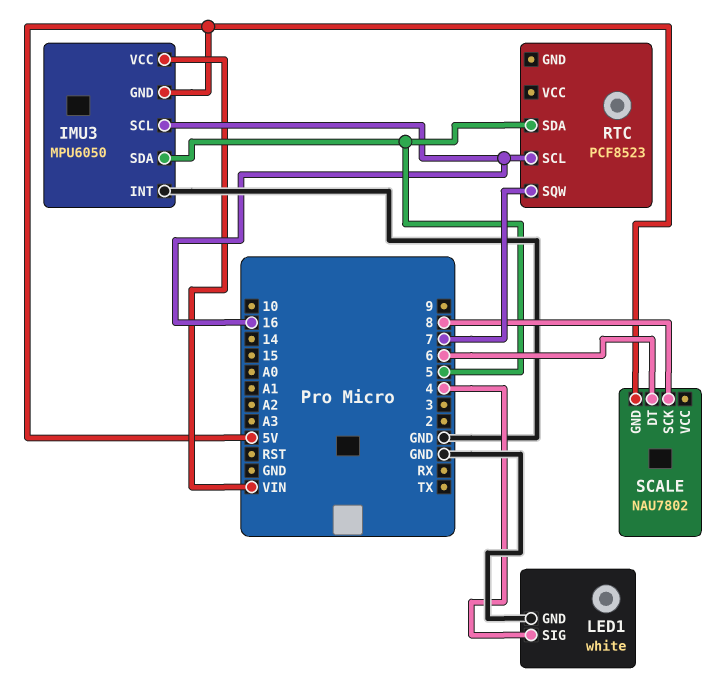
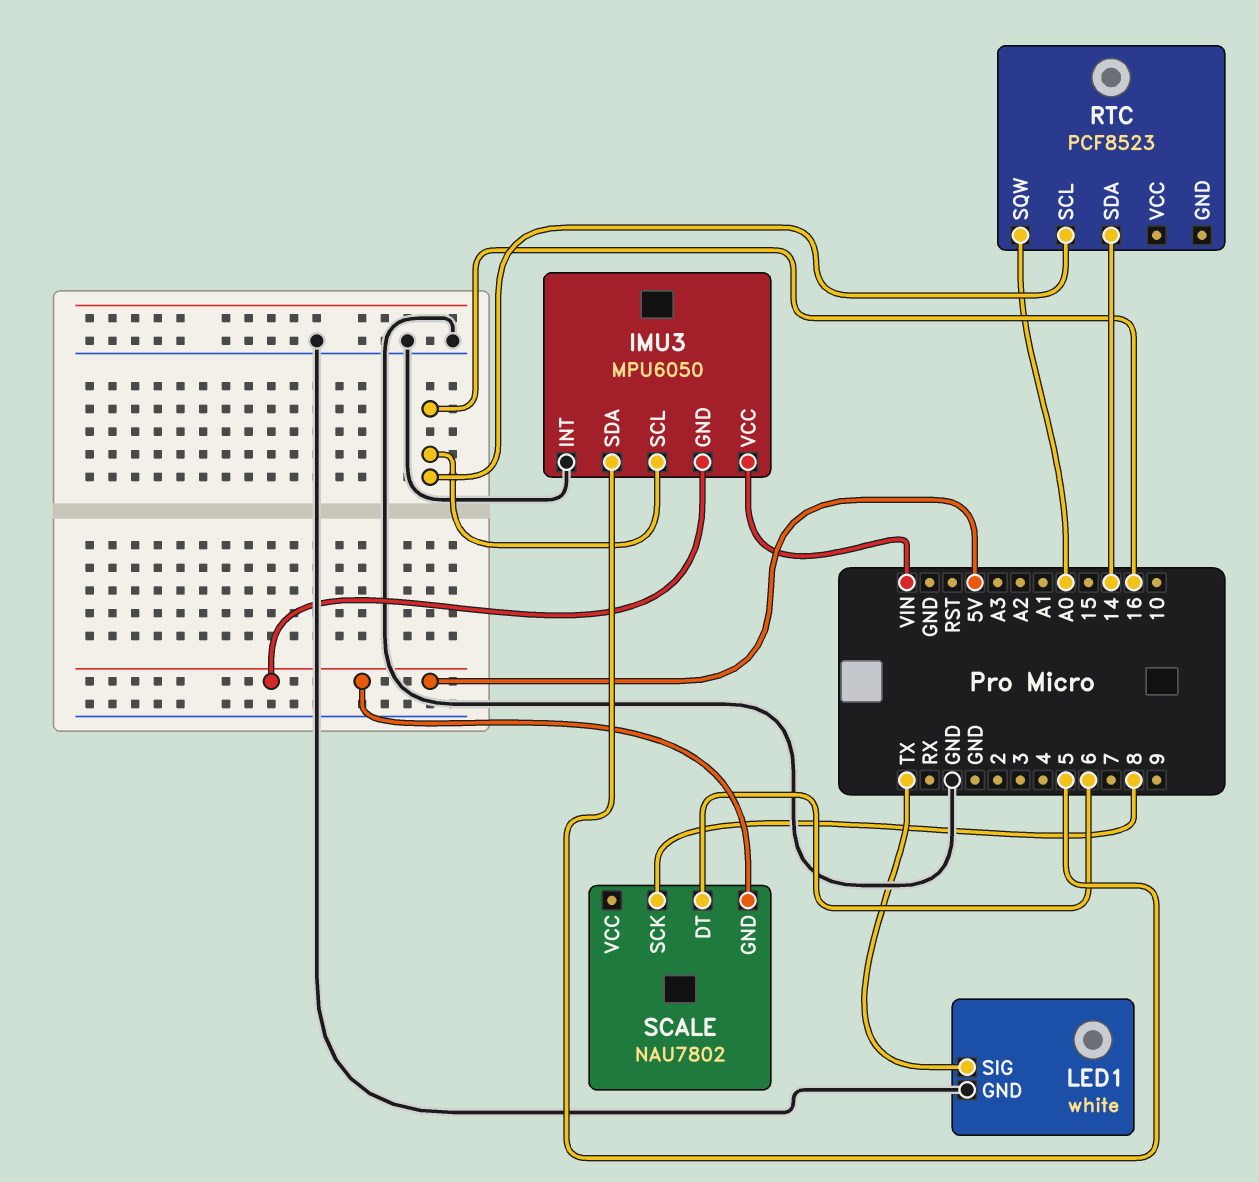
LED1 pin SIG: 4 -> TX
RTC pin SDA: 5 -> 14
RTC pin SQW: 7 -> A0

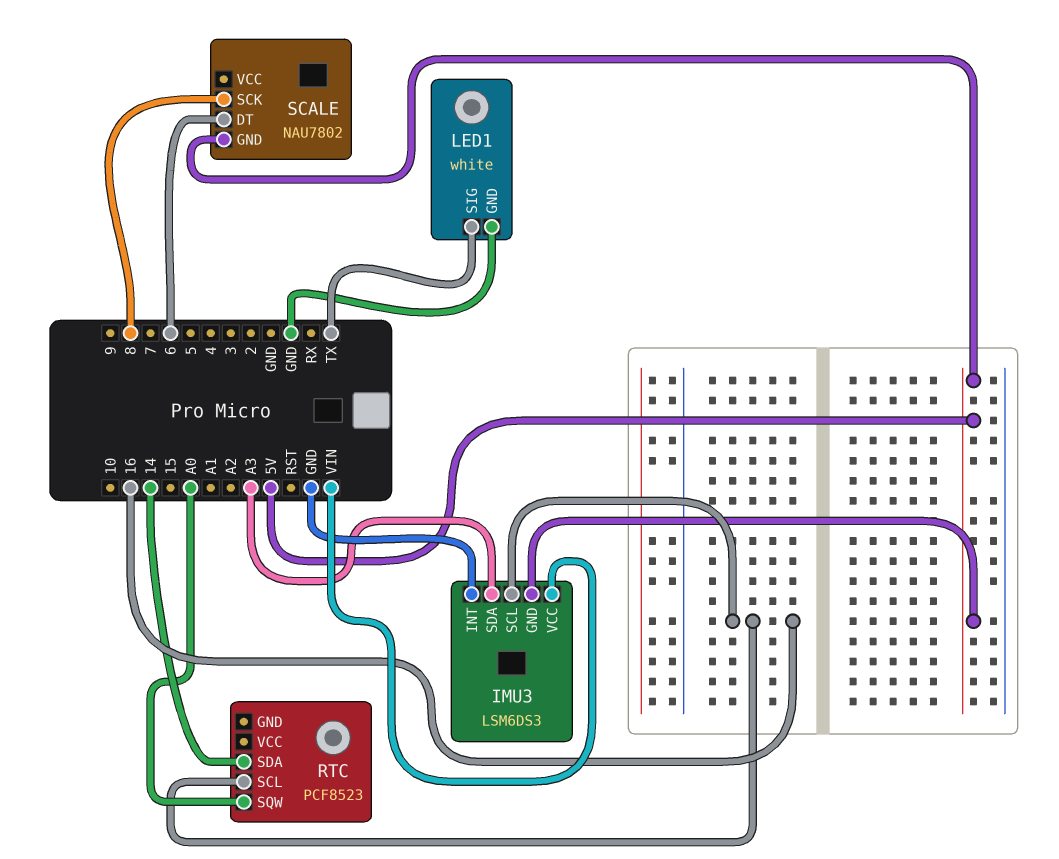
IMU3: MPU6050 -> LSM6DS3
IMU3 pin SDA: 5 -> A3

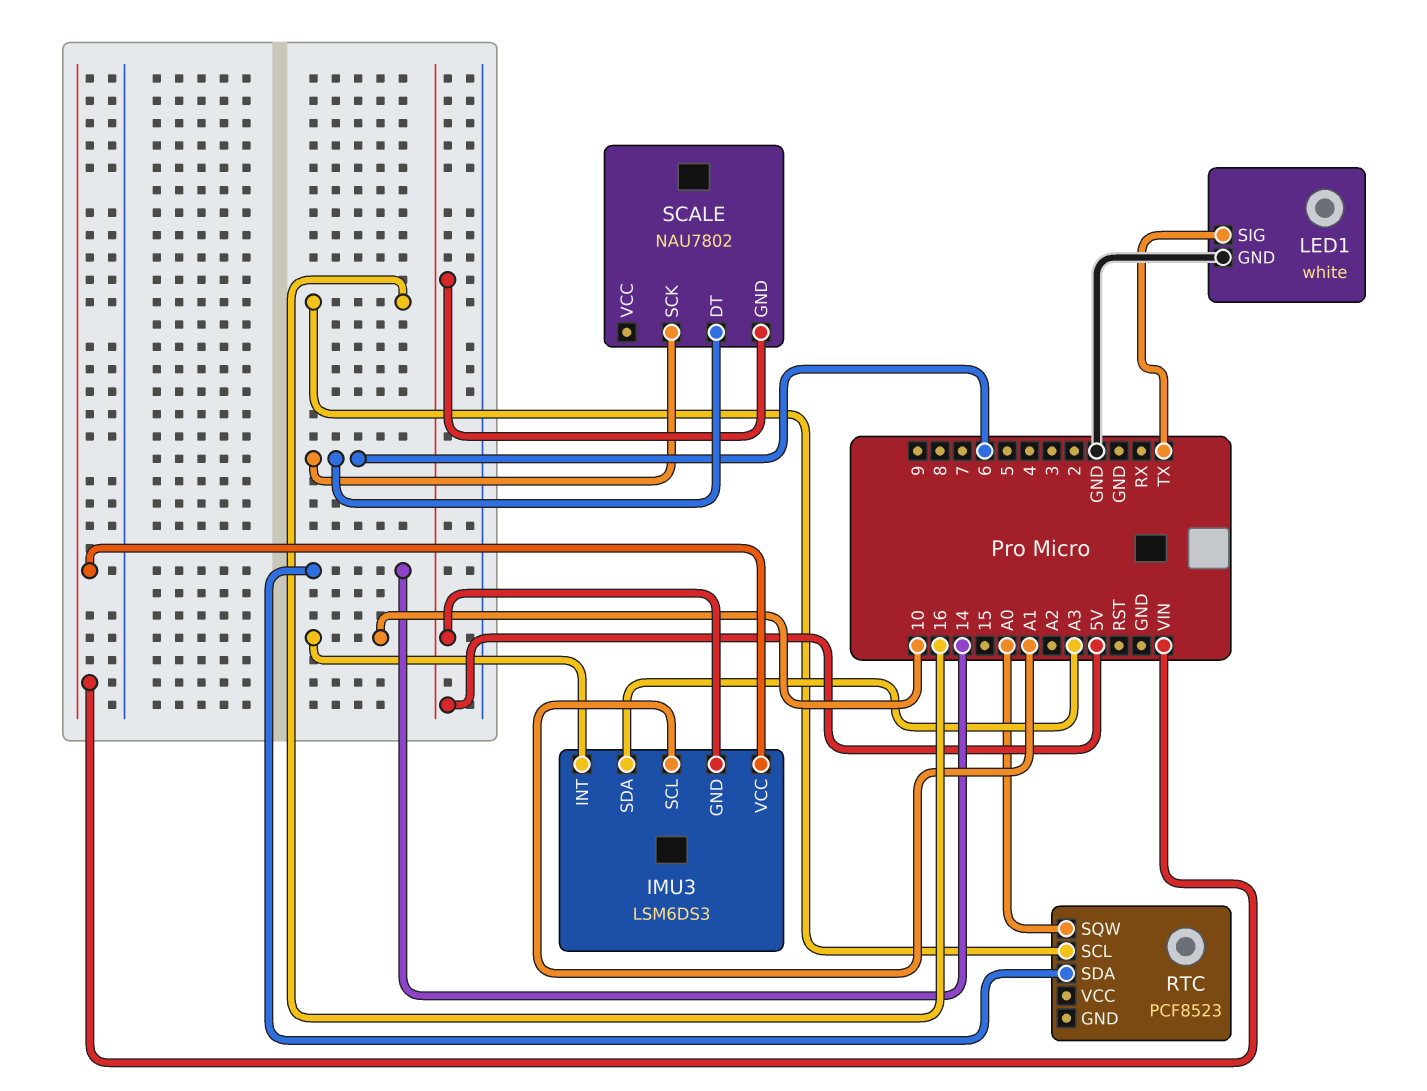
IMU3 pin INT: GND -> 10
IMU3 pin SCL: 16 -> A1
SCALE pin SCK: 8 -> 6

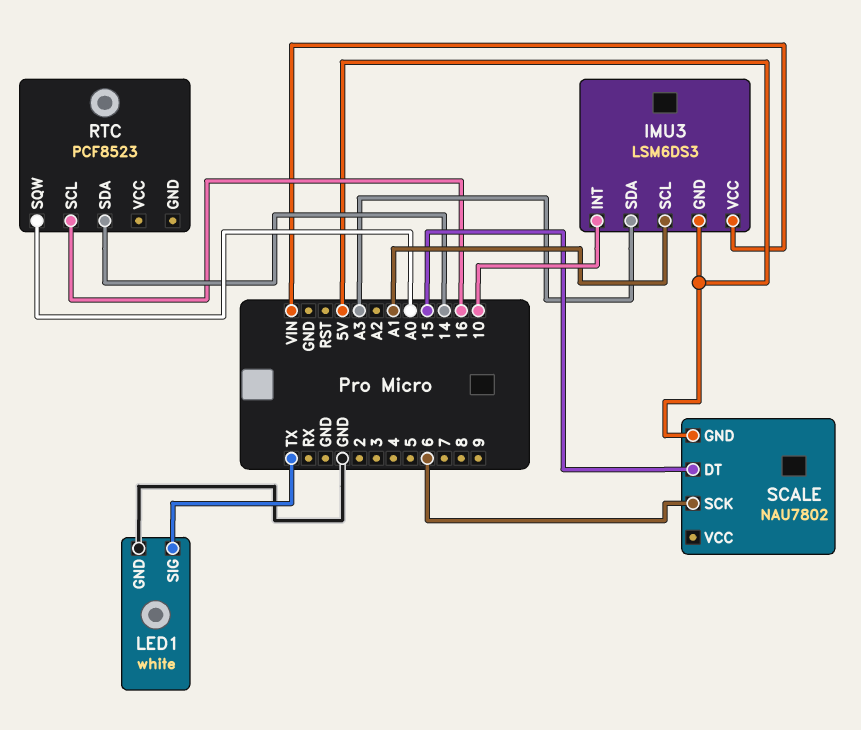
SCALE pin DT: 6 -> 15

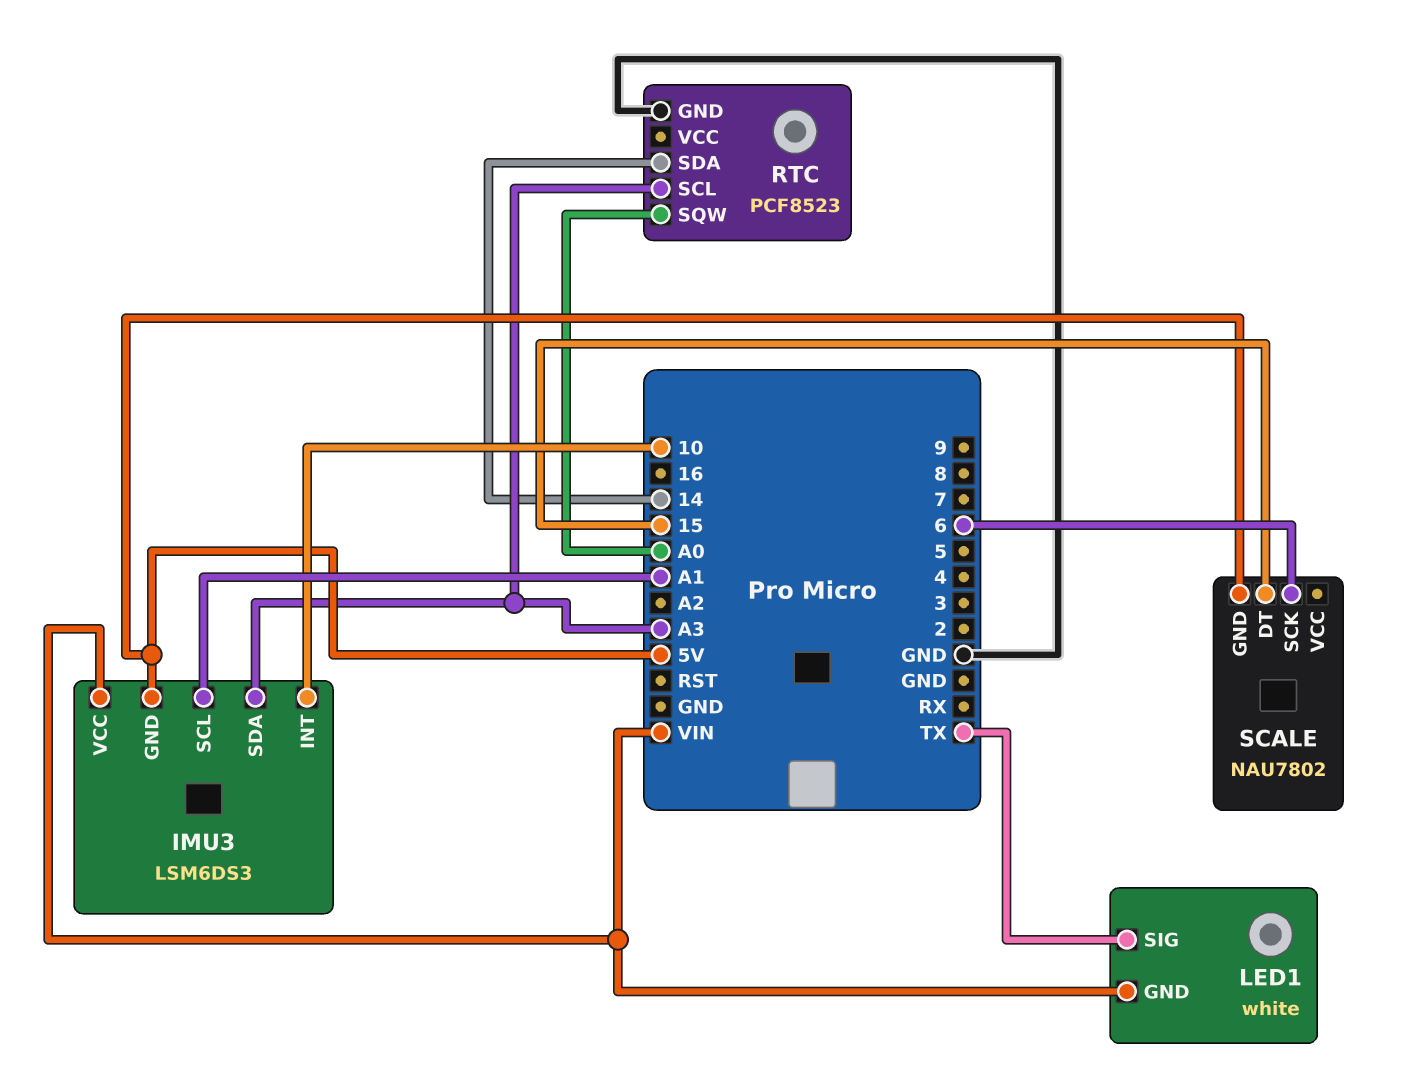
LED1 pin GND: GND -> VIN
RTC pin GND: none -> GND
RTC pin SCL: 16 -> A3

